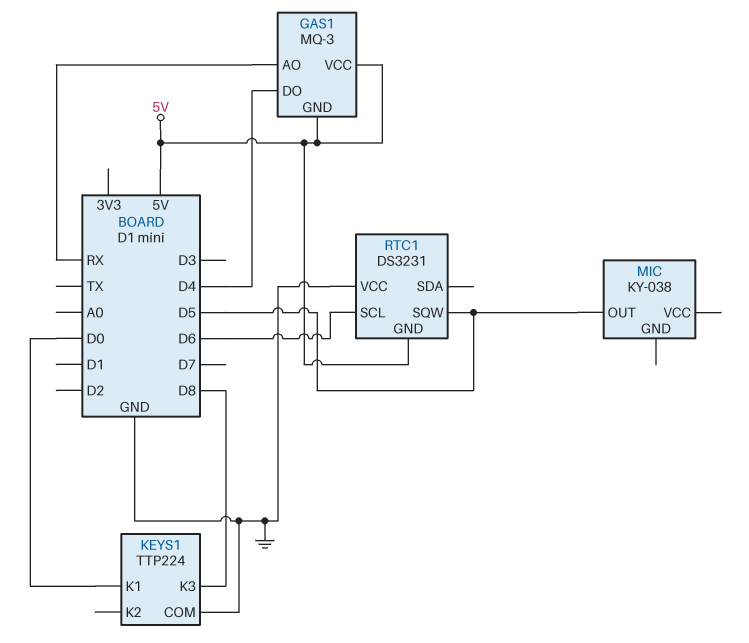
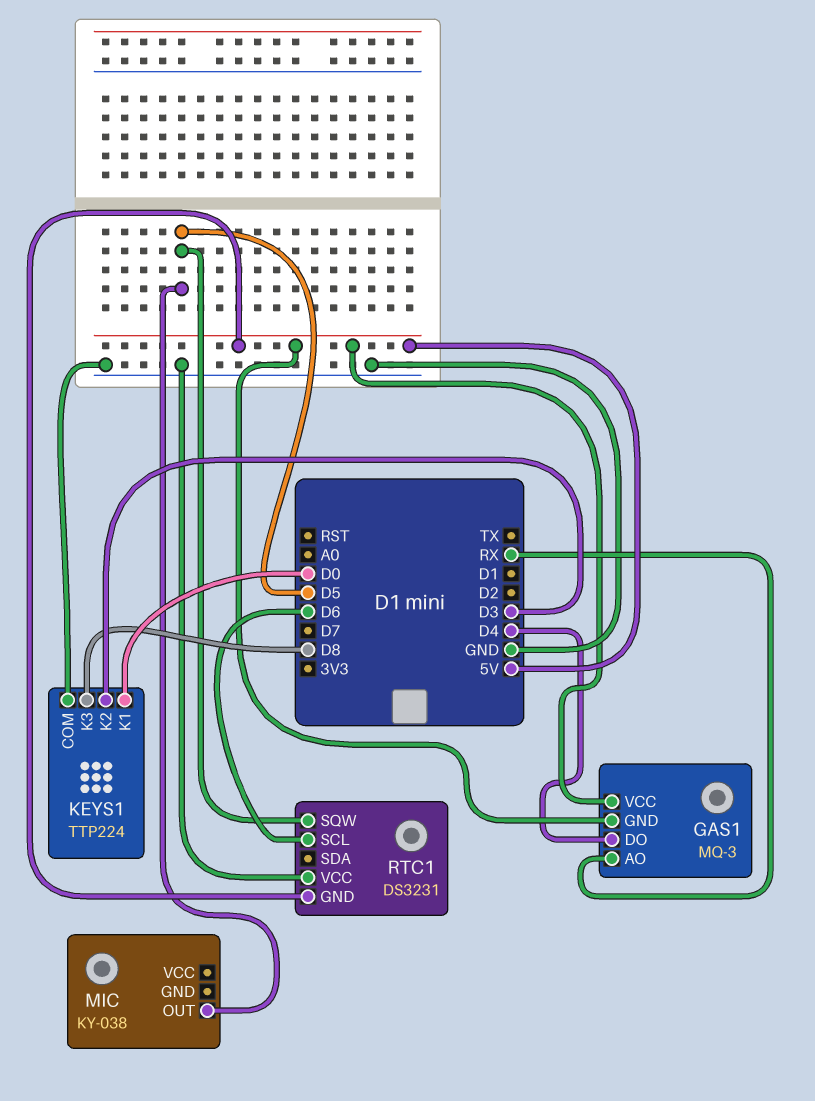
KEYS1 pin K2: none -> D3

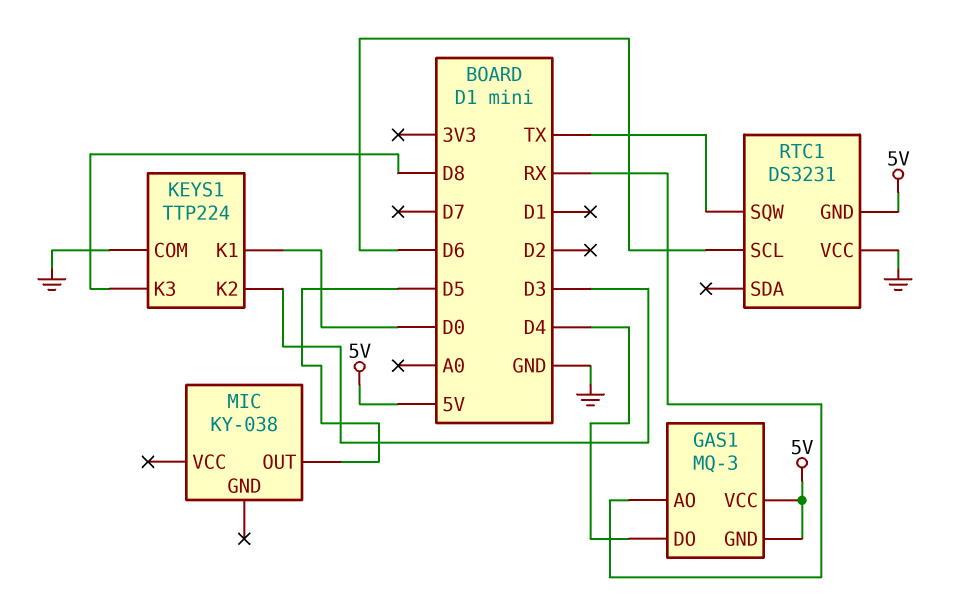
RTC1 pin SQW: D5 -> TX

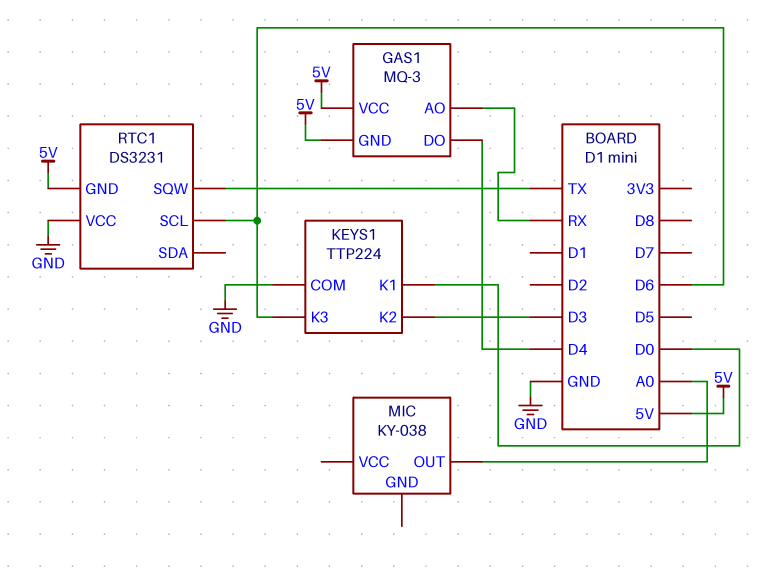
KEYS1 pin K3: D8 -> D6
MIC pin OUT: D5 -> A0

